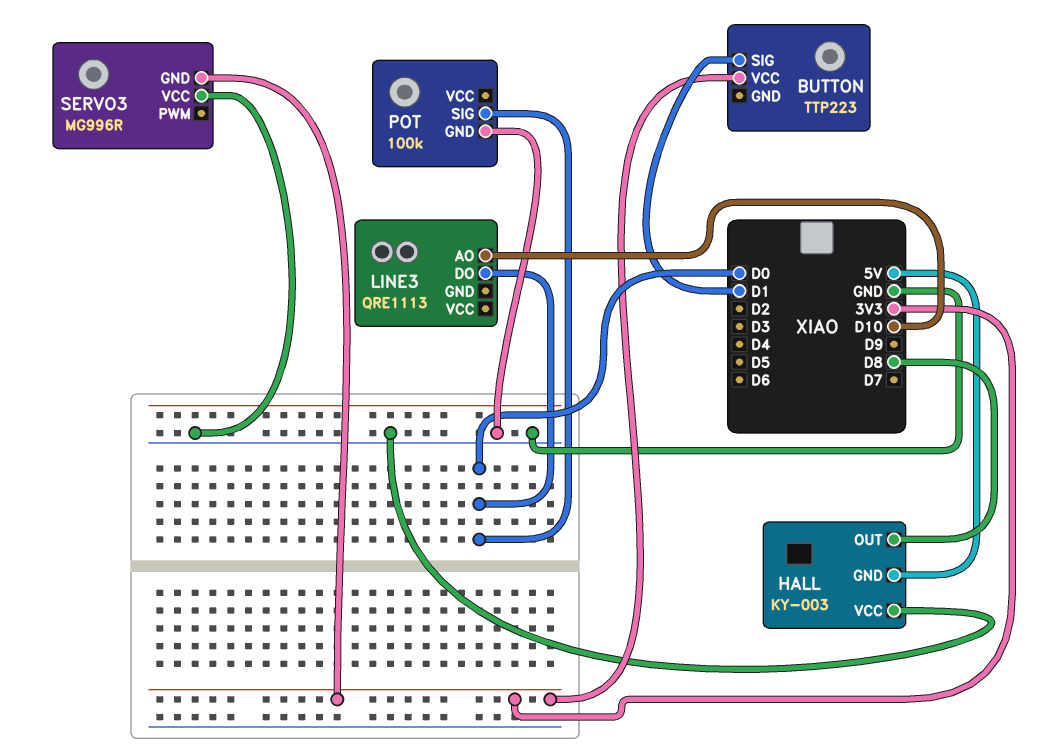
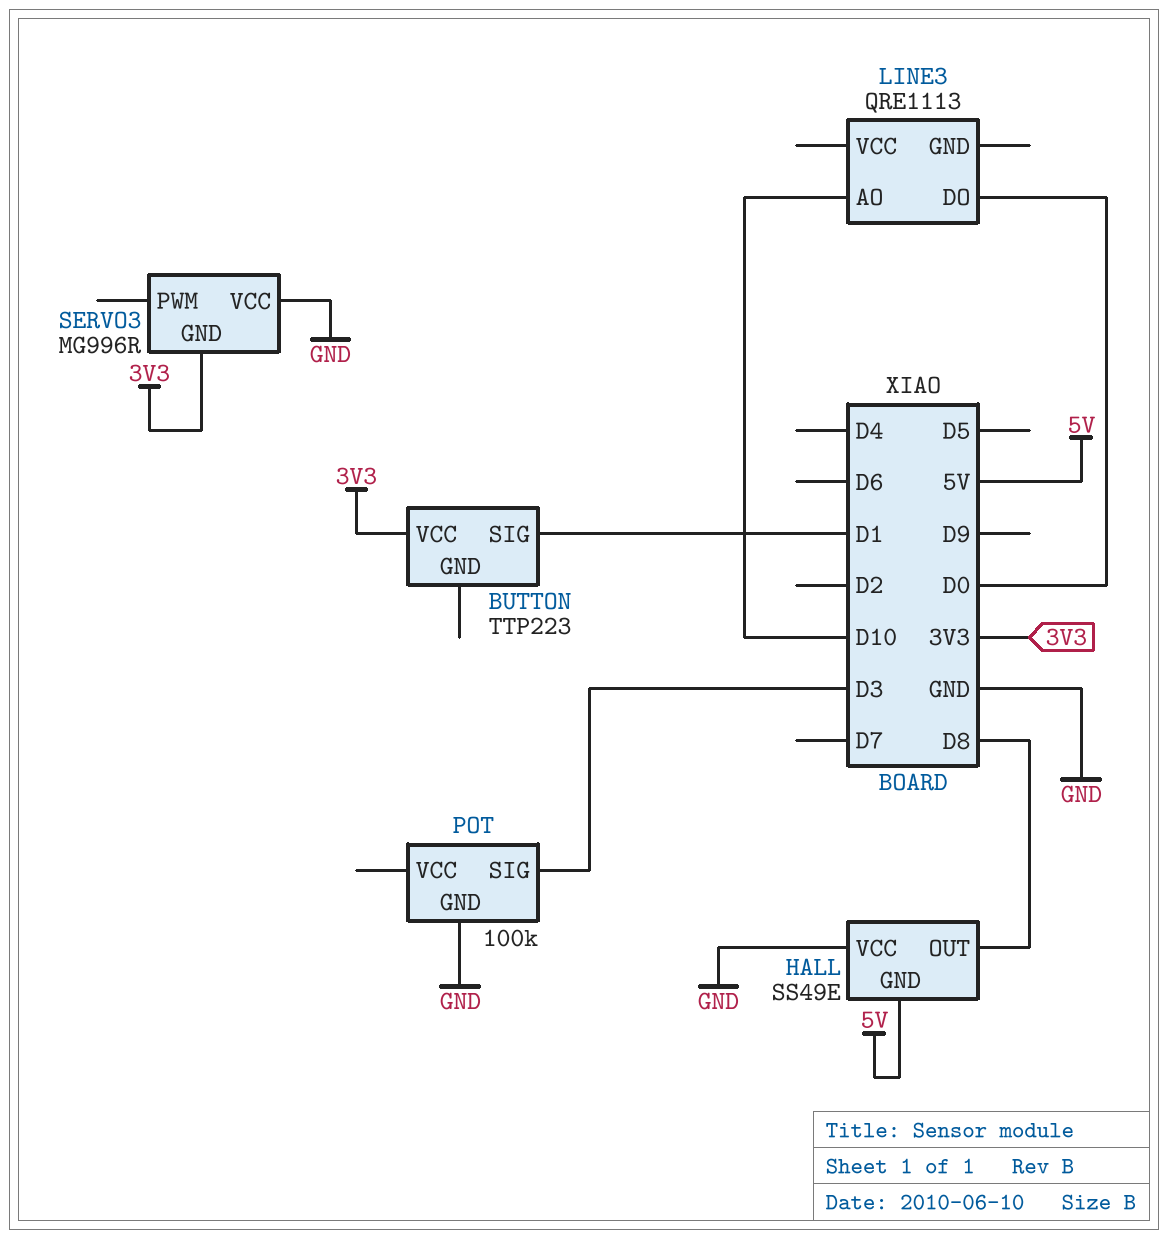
HALL: KY-003 -> SS49E
POT pin SIG: D0 -> D3

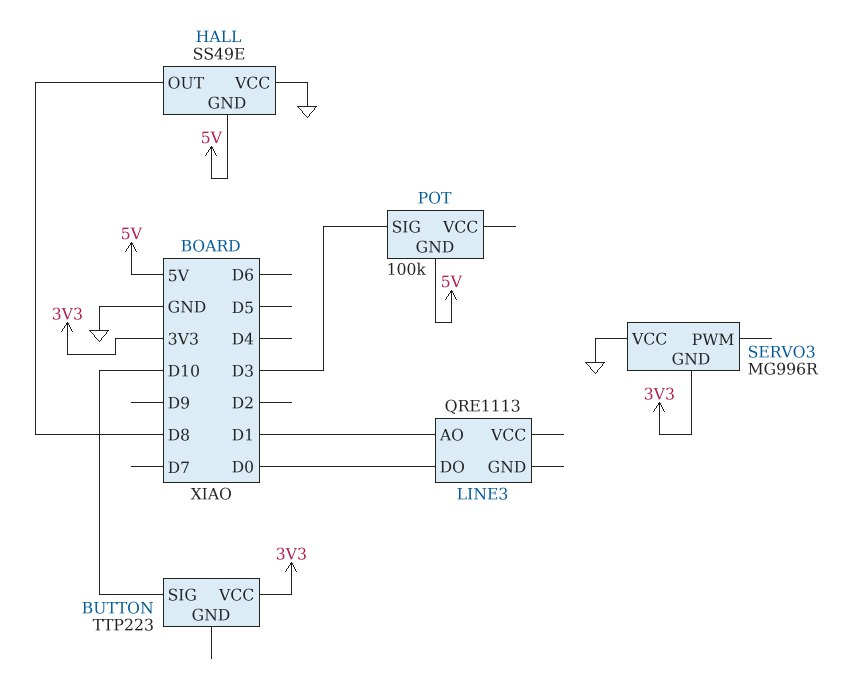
BUTTON pin SIG: D1 -> D10
LINE3 pin AO: D10 -> D1
POT pin GND: GND -> 5V

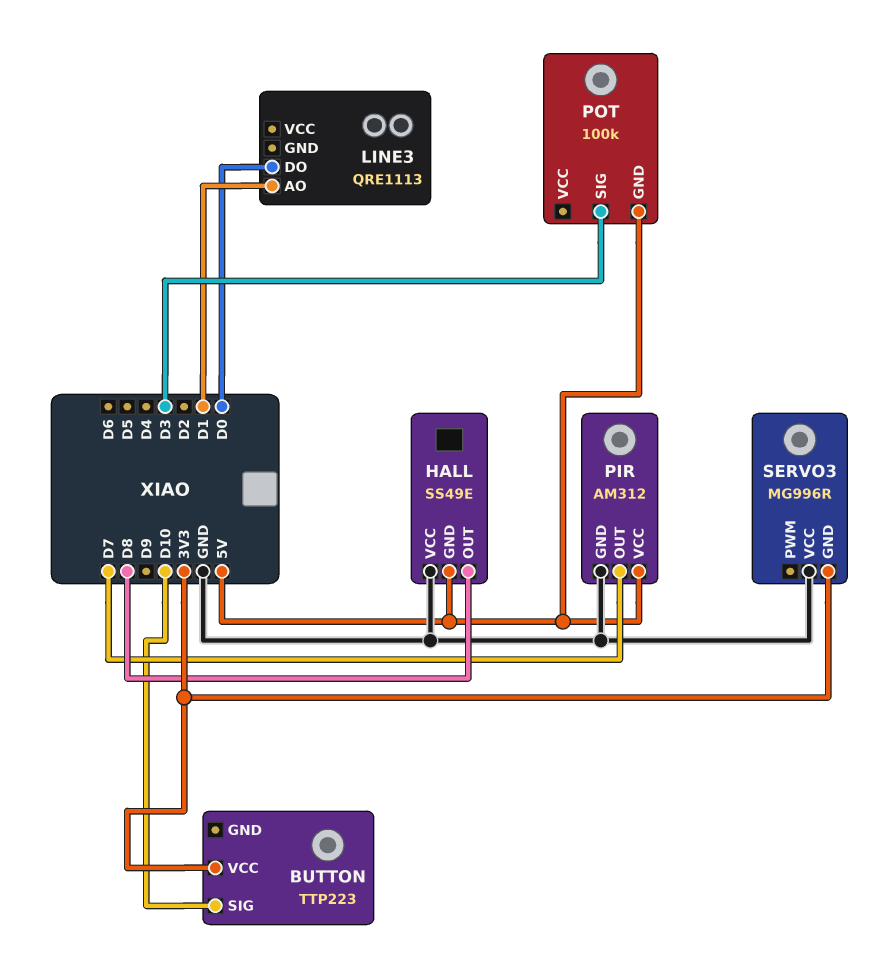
PIR: none -> AM312
PIR pin GND: none -> GND
PIR pin OUT: none -> D7
PIR pin VCC: none -> 5V

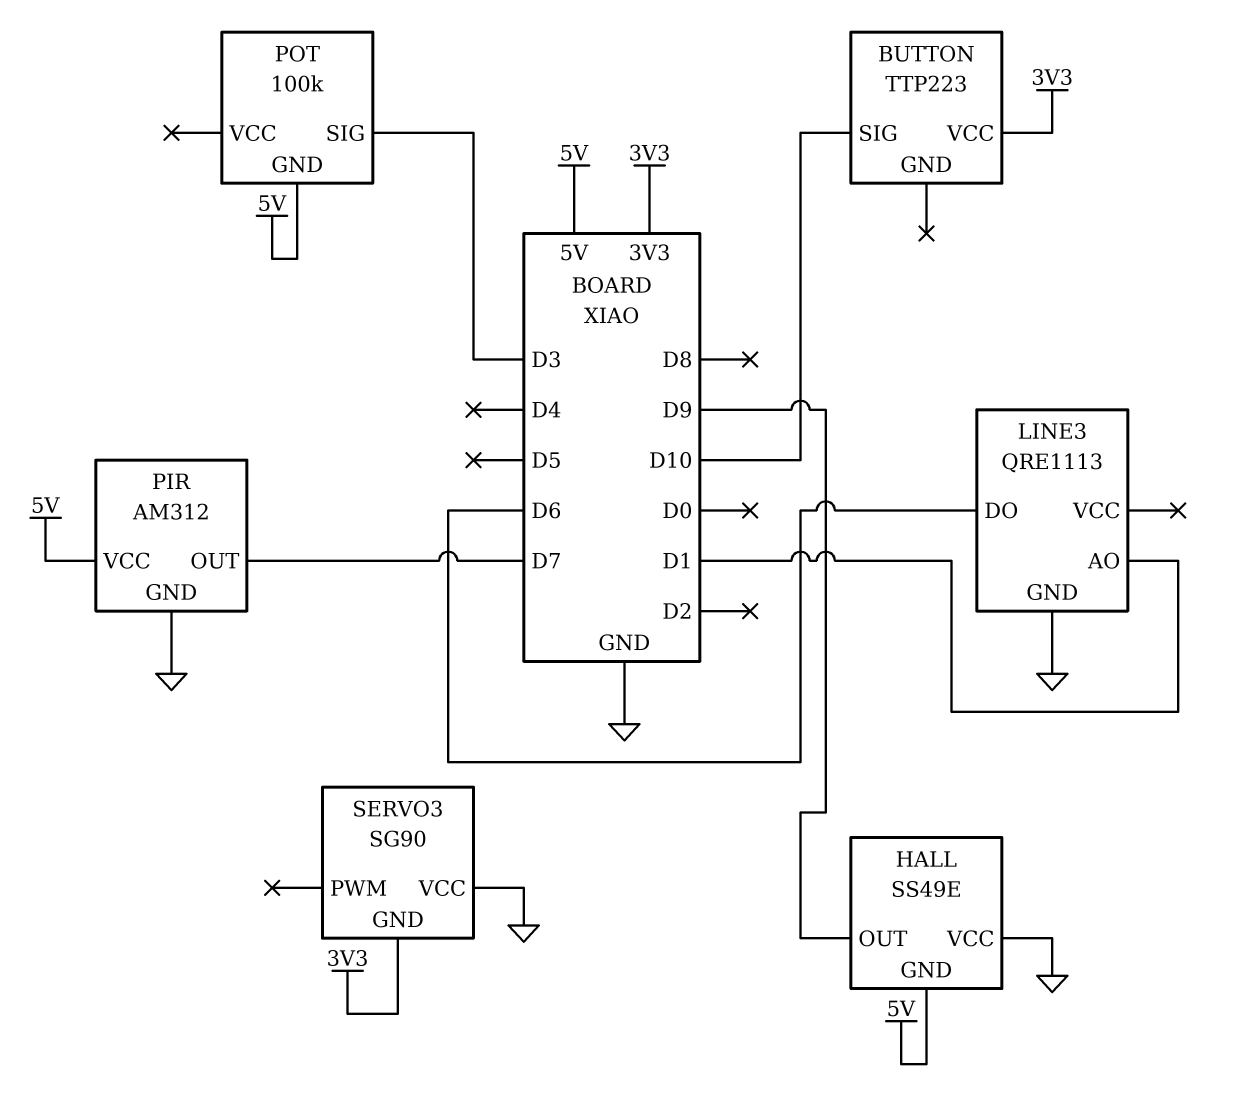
HALL pin OUT: D8 -> D9
LINE3 pin DO: D0 -> D6
LINE3 pin GND: none -> GND
SERVO3: MG996R -> SG90

